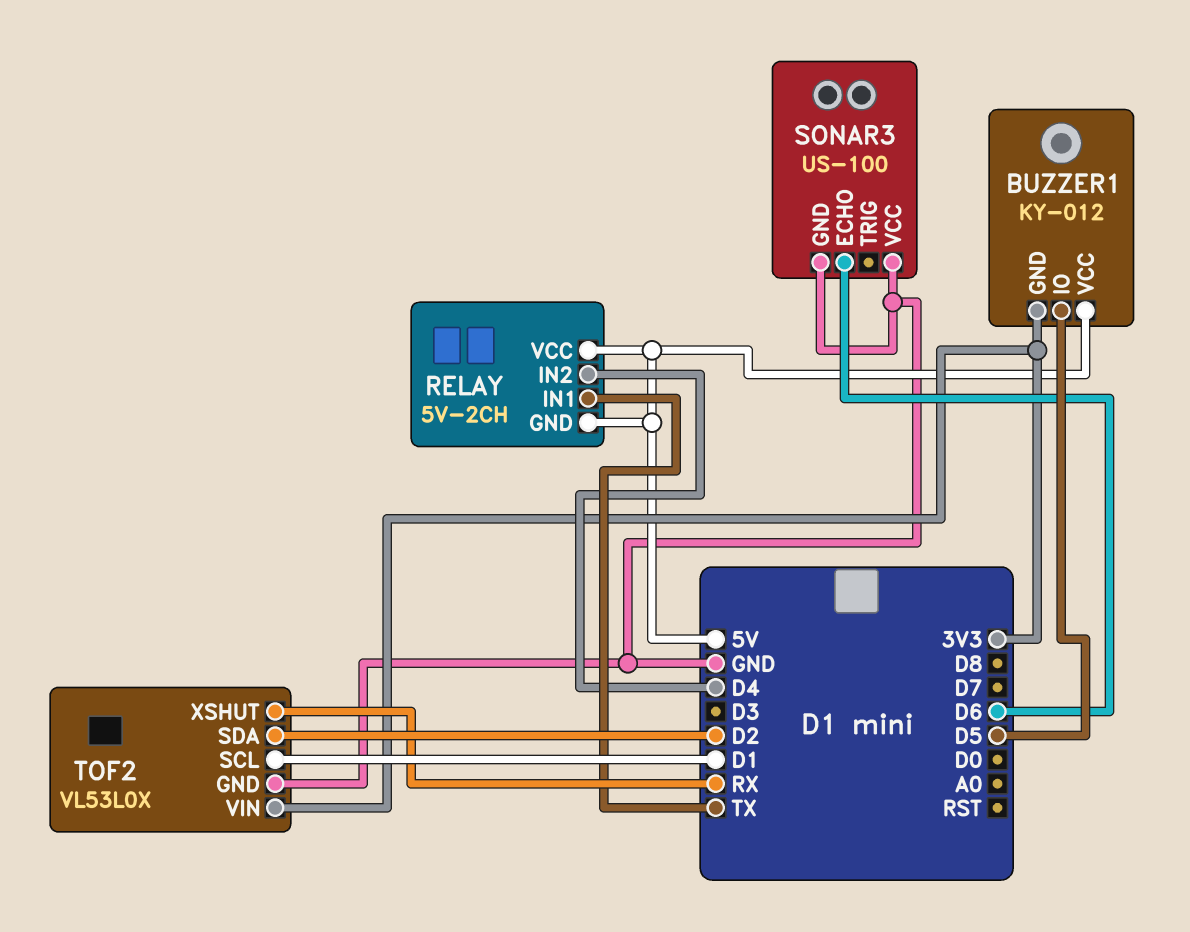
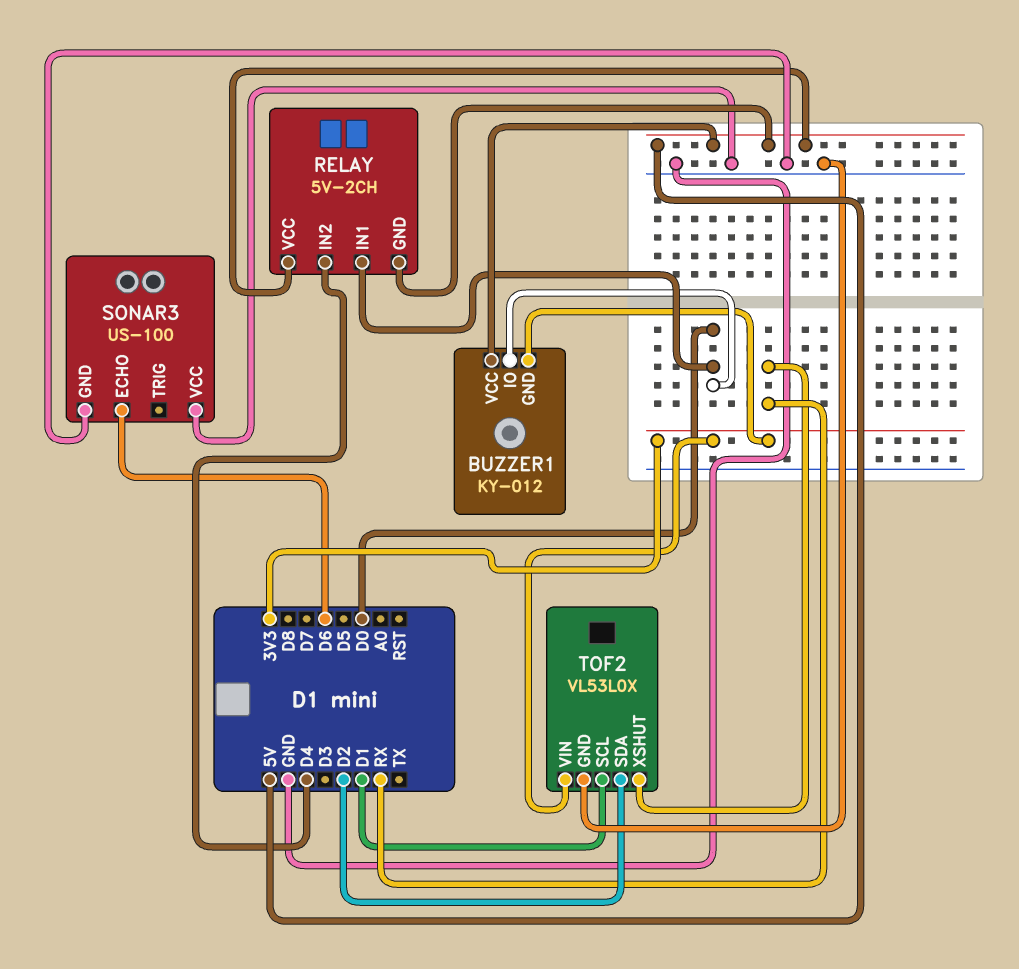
BUZZER1 pin IO: D5 -> D0
RELAY pin IN1: TX -> D0

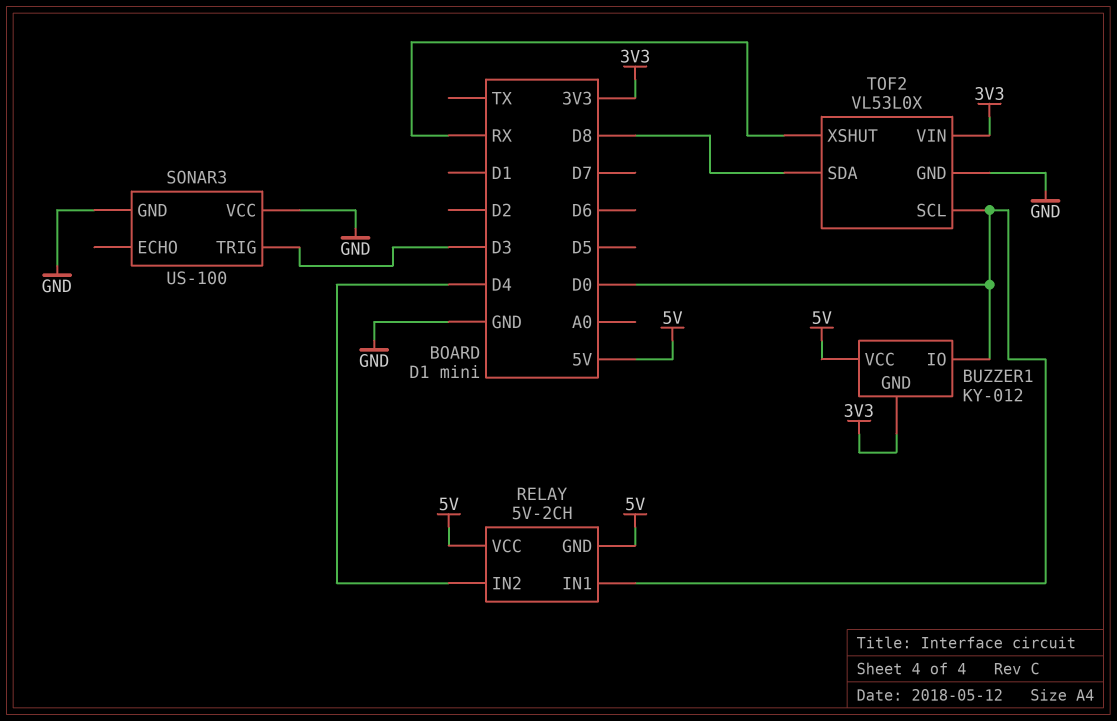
SONAR3 pin ECHO: D6 -> none
SONAR3 pin TRIG: none -> D3
TOF2 pin SCL: D1 -> D0
TOF2 pin SDA: D2 -> D8

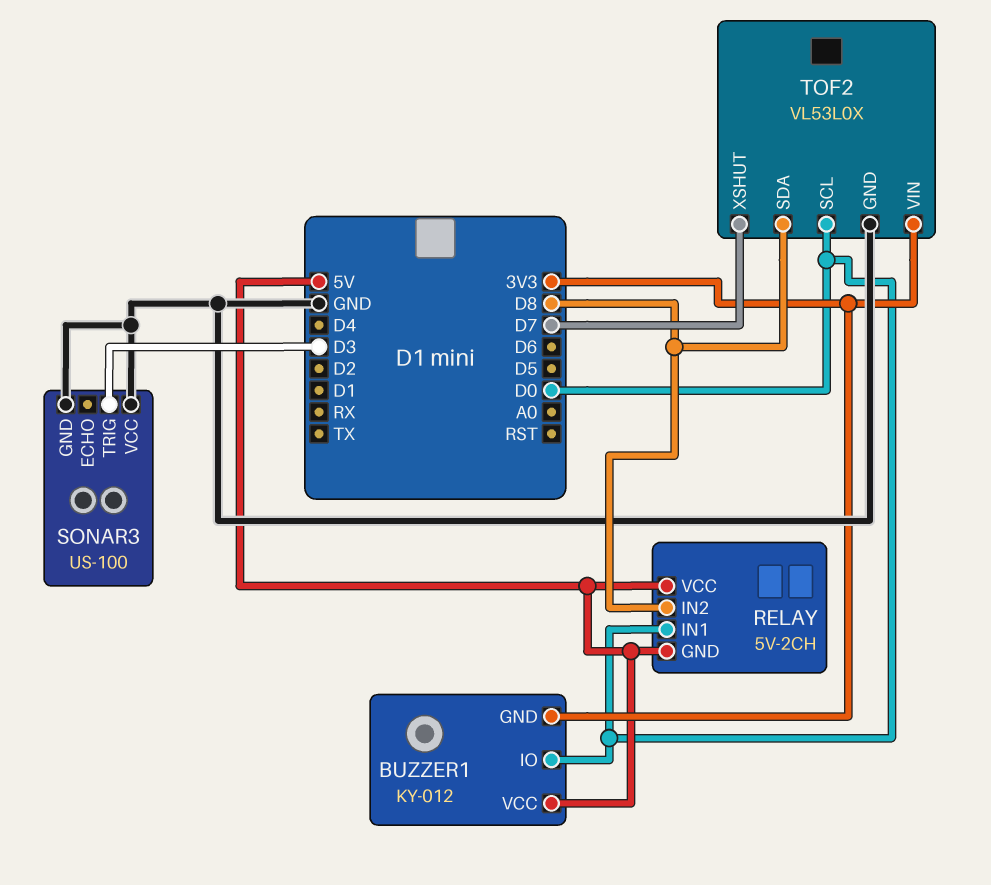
RELAY pin IN2: D4 -> D8
TOF2 pin XSHUT: RX -> D7

